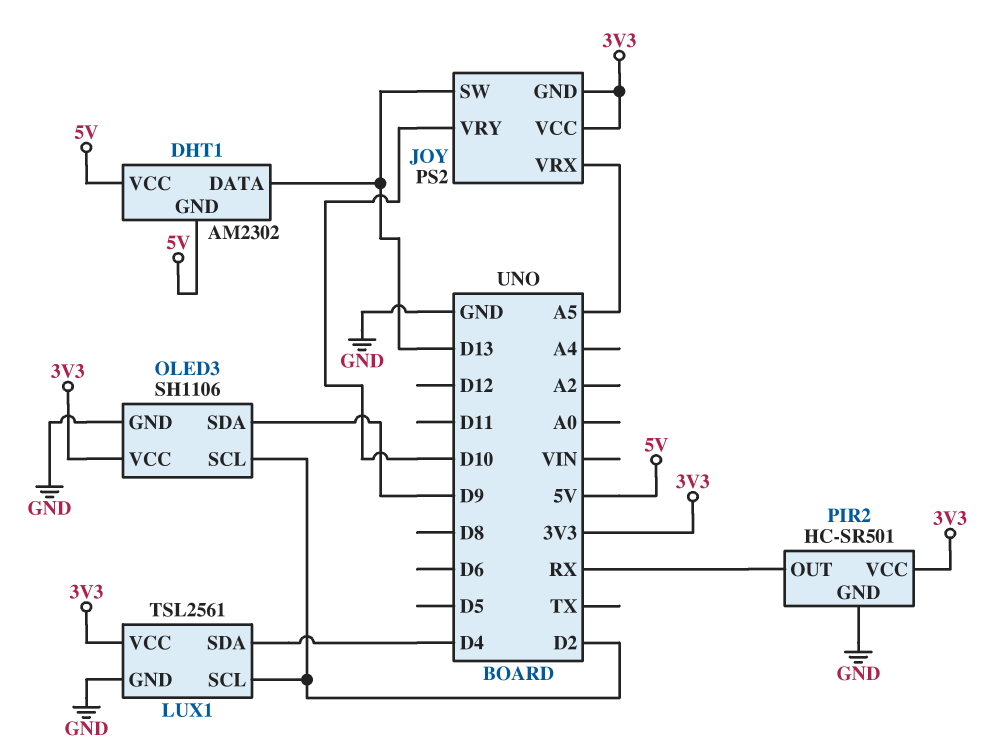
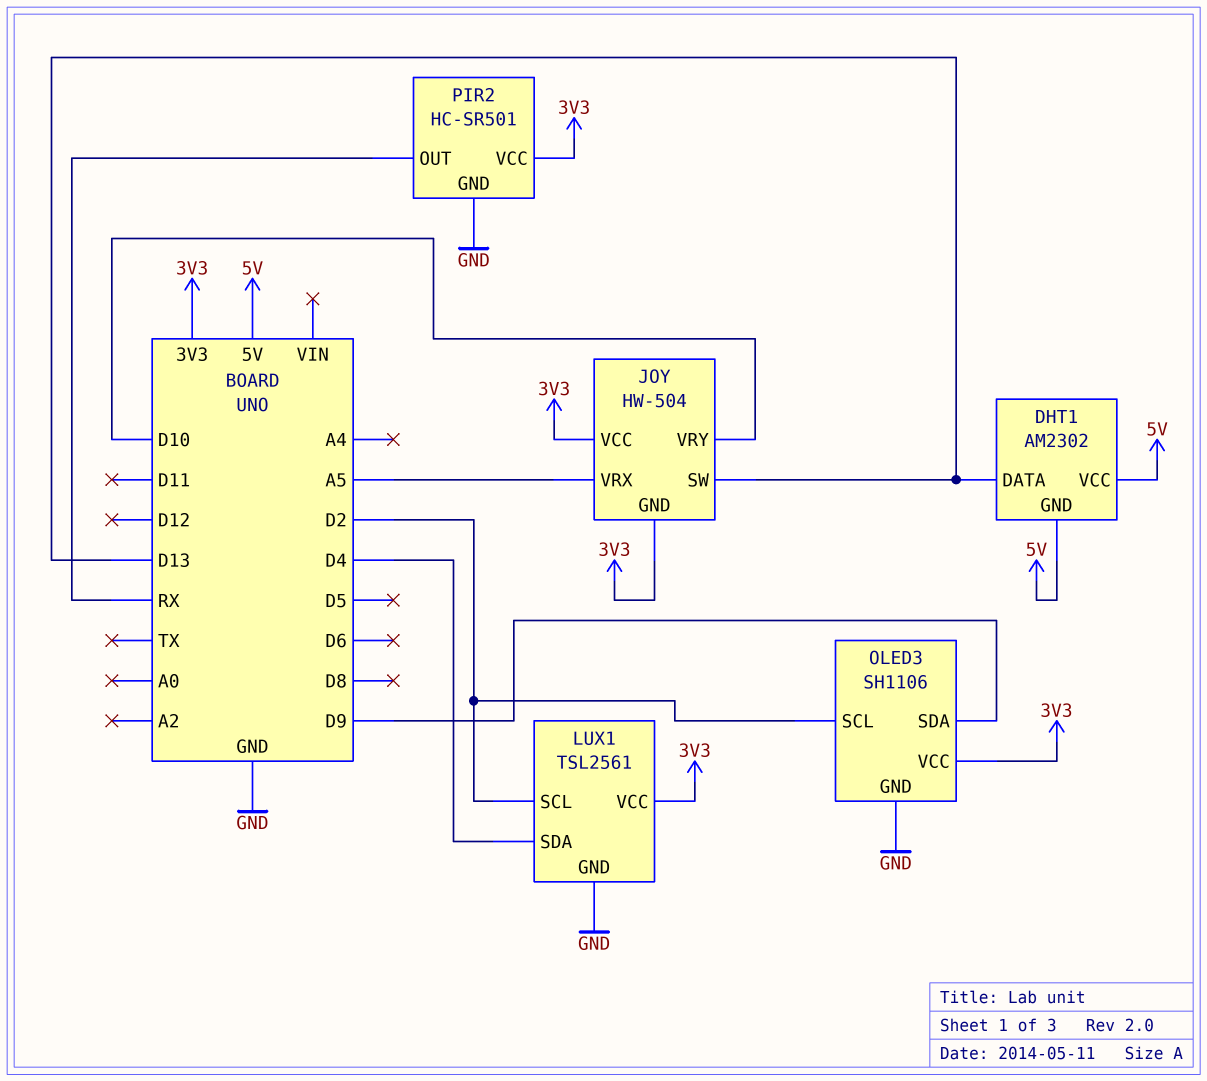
JOY: PS2 -> HW-504

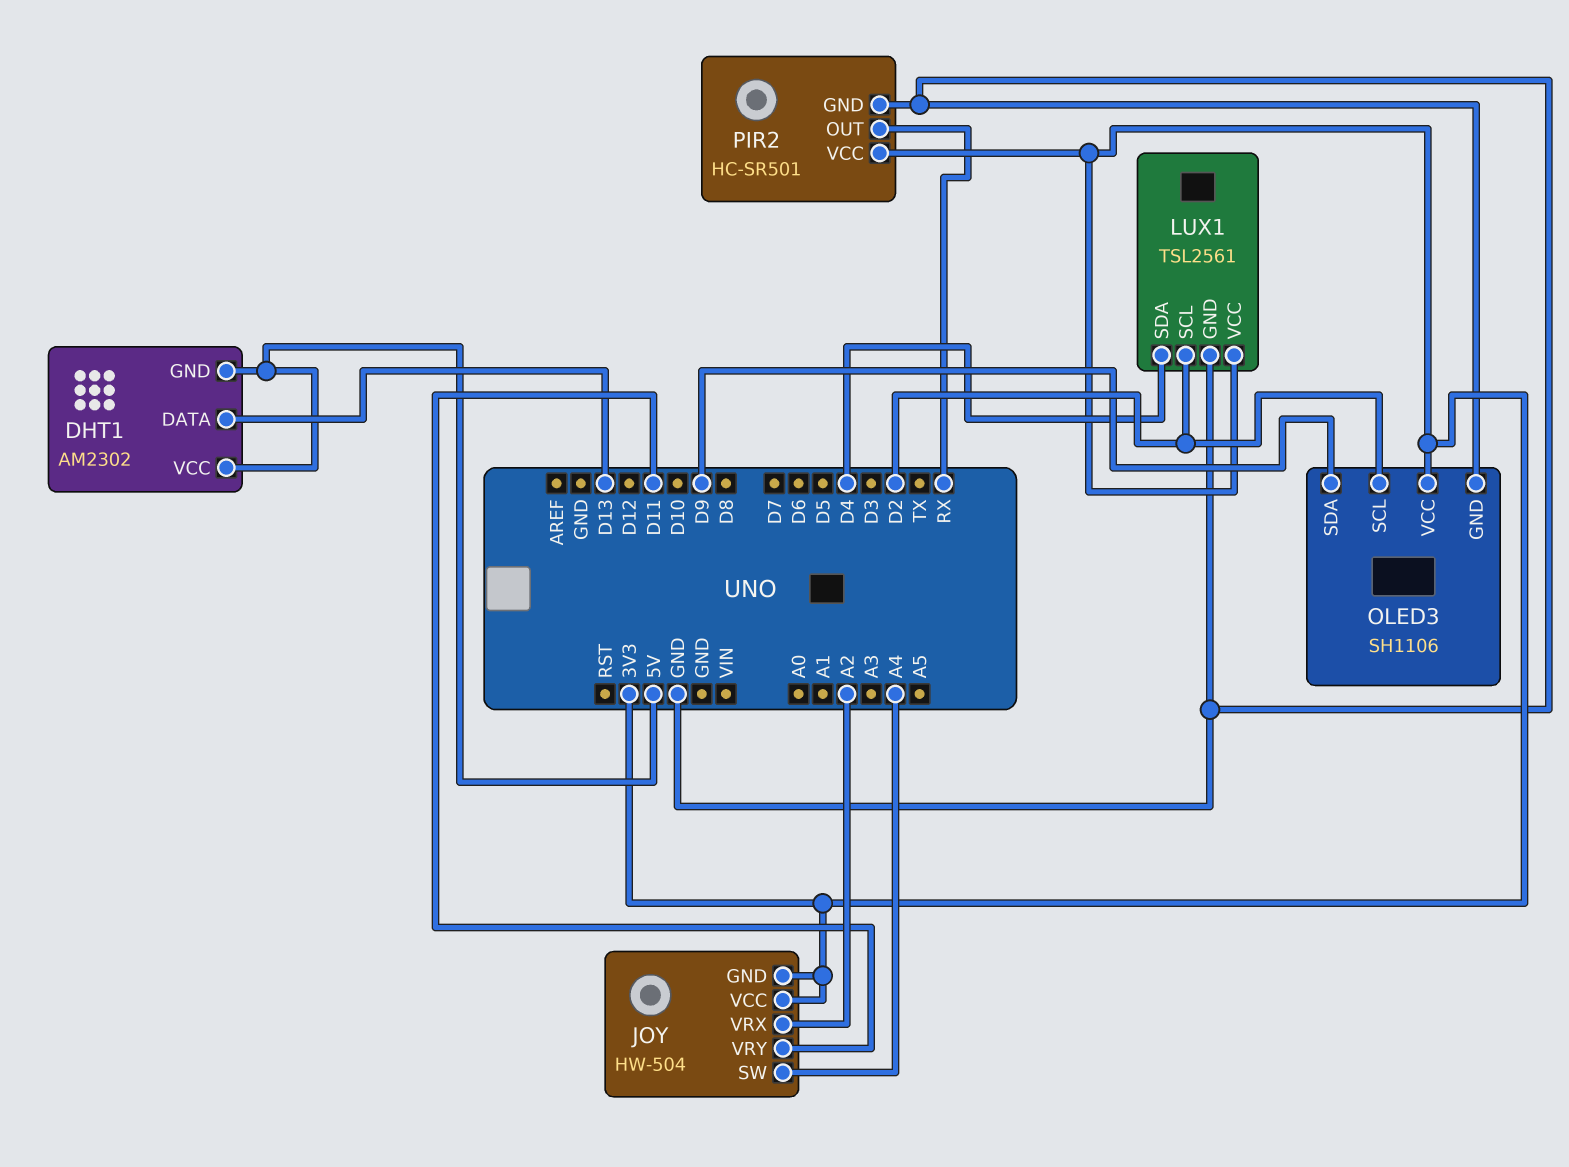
JOY pin SW: D13 -> A4
JOY pin VRX: A5 -> A2
JOY pin VRY: D10 -> D11

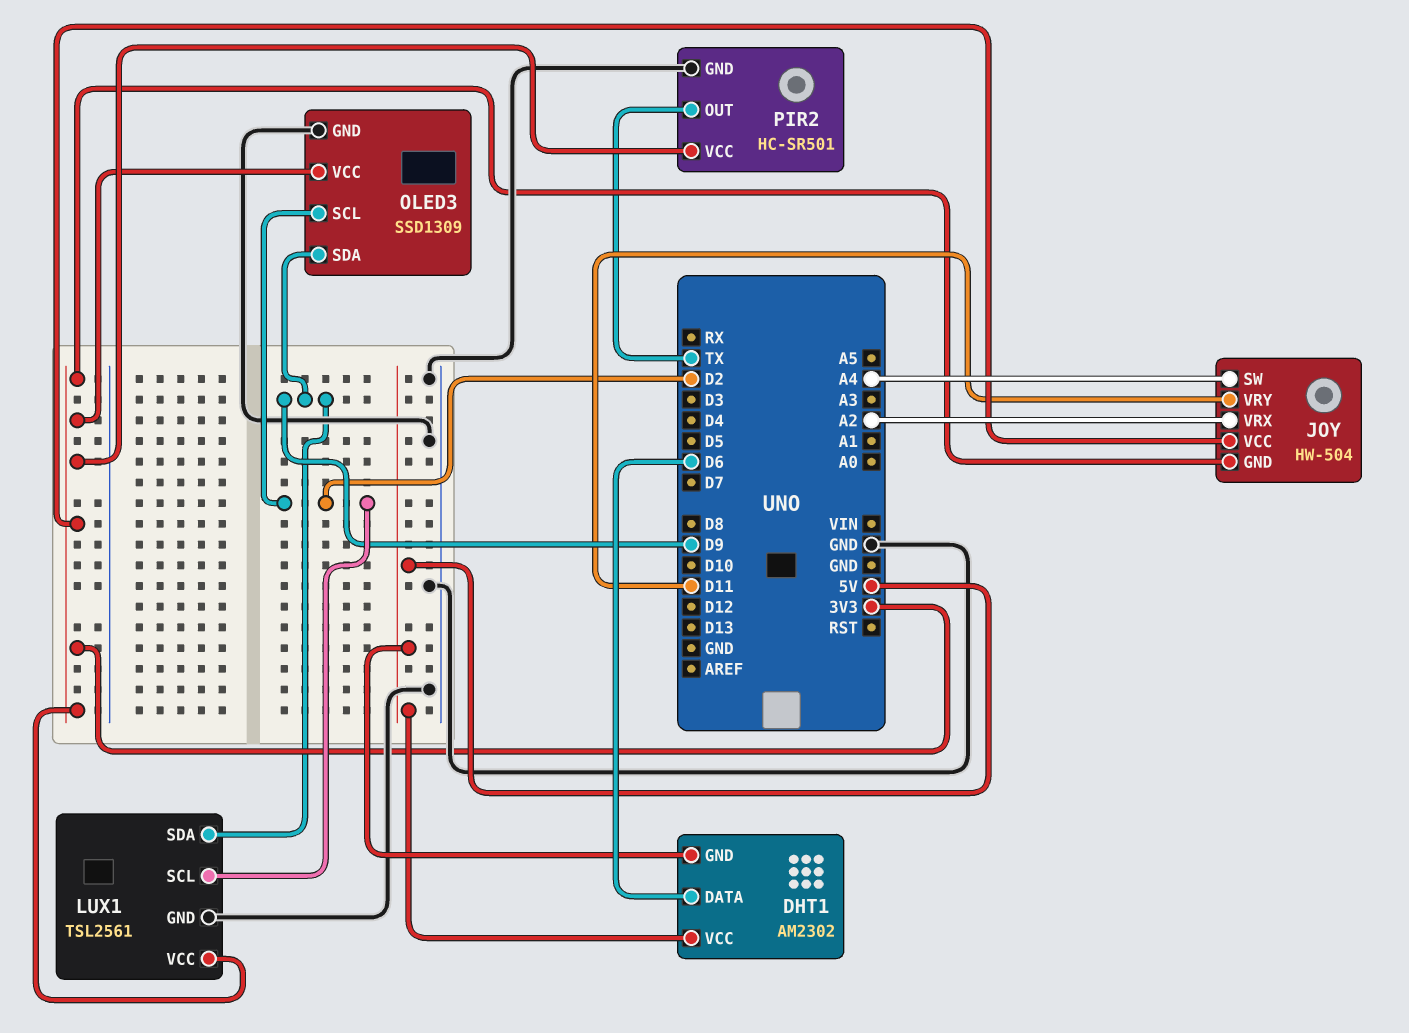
DHT1 pin DATA: D13 -> D6
LUX1 pin SDA: D4 -> D9
OLED3: SH1106 -> SSD1309
PIR2 pin OUT: RX -> TX

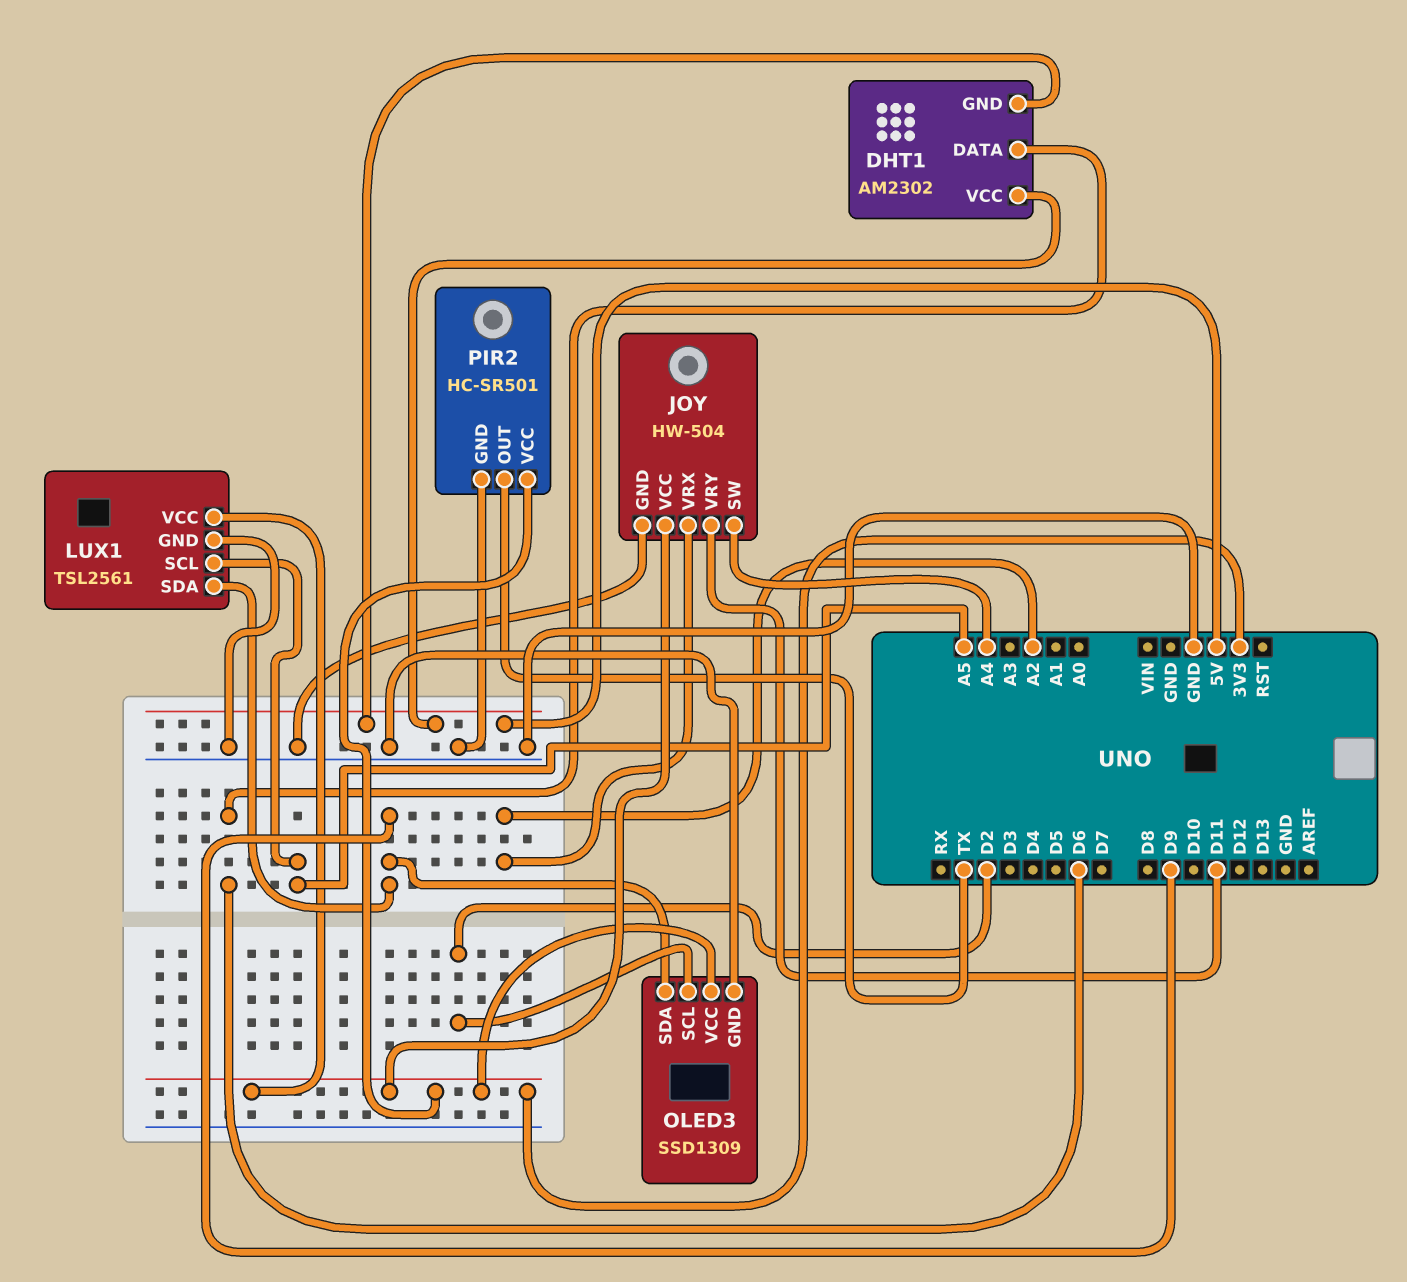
JOY pin GND: 3V3 -> GND
LUX1 pin SCL: D2 -> A5

